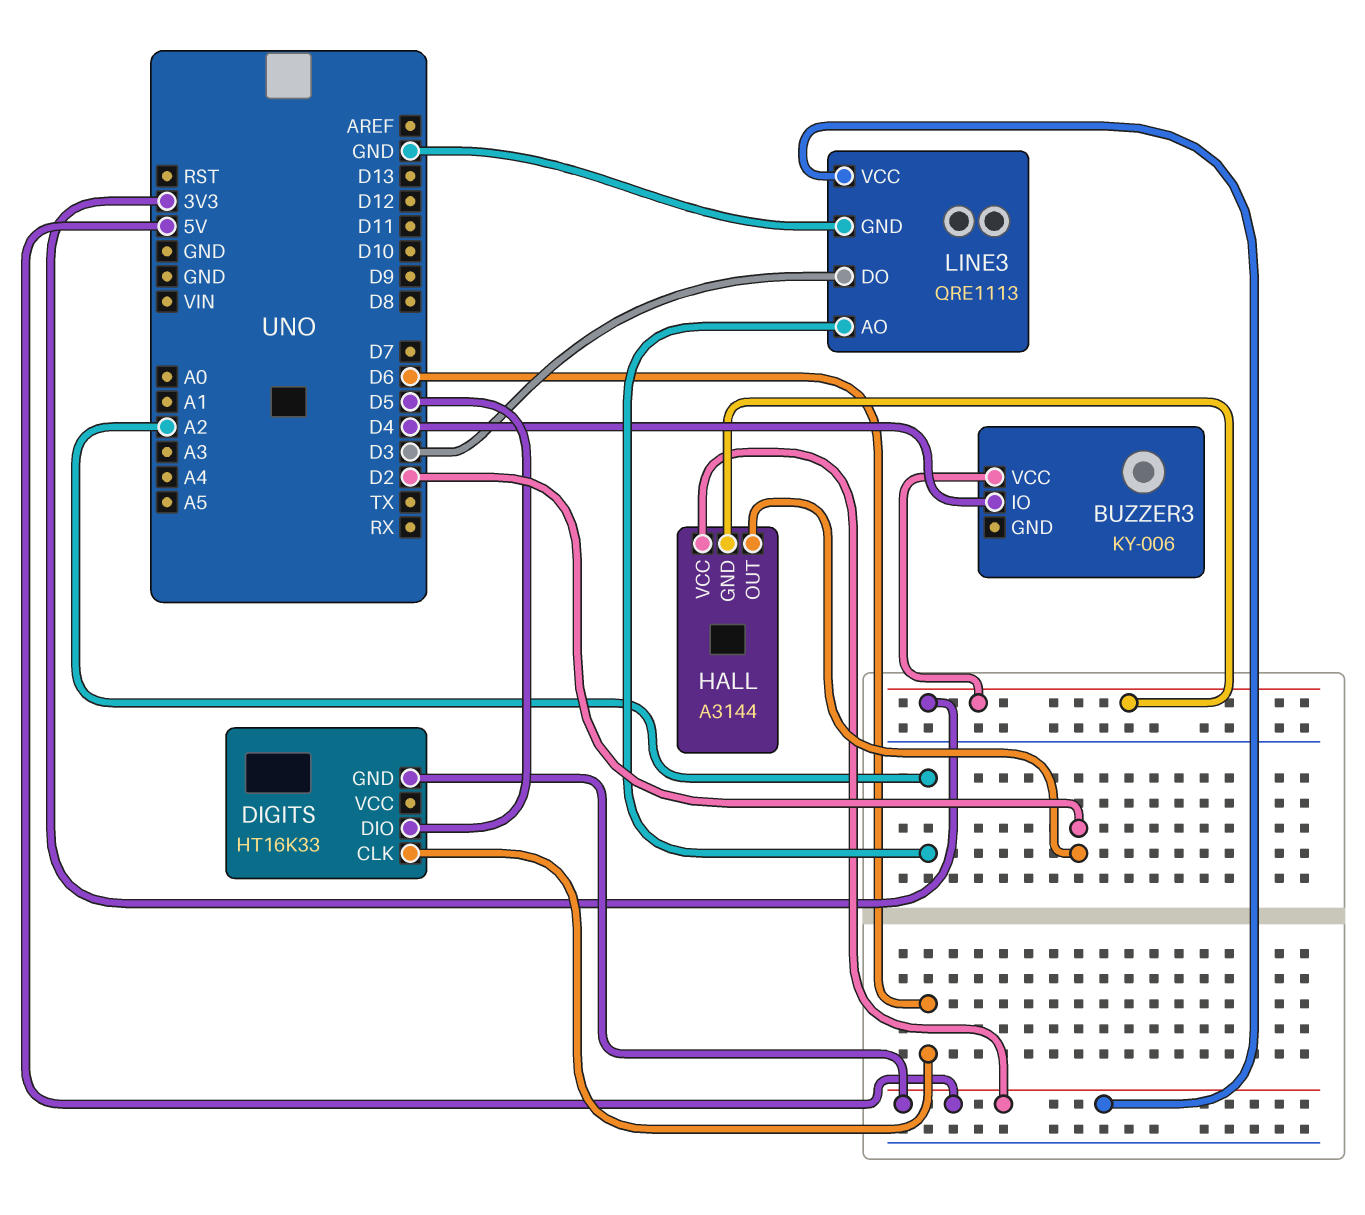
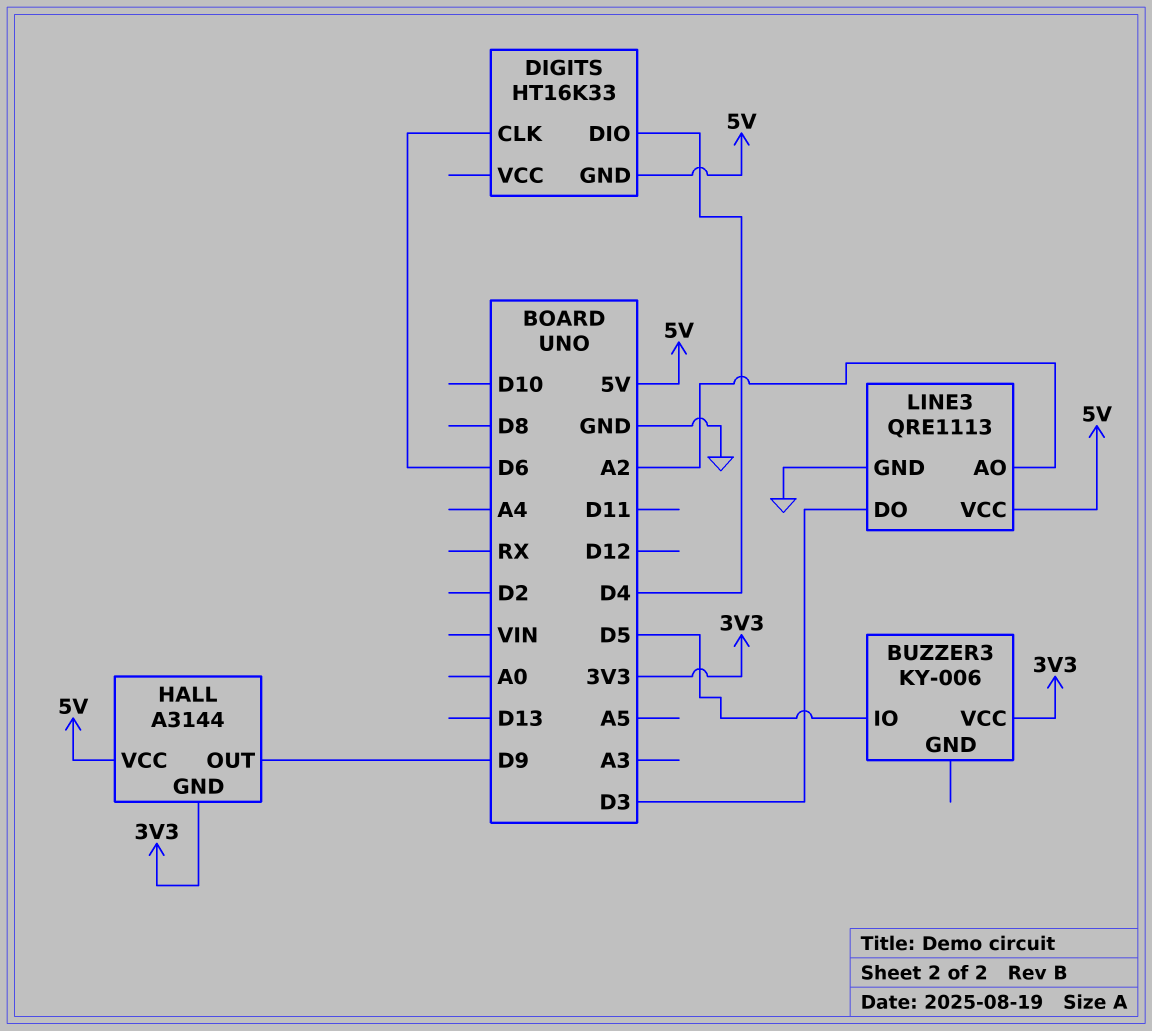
BUZZER3 pin IO: D4 -> D5
DIGITS pin DIO: D5 -> D4
HALL pin OUT: D2 -> D9

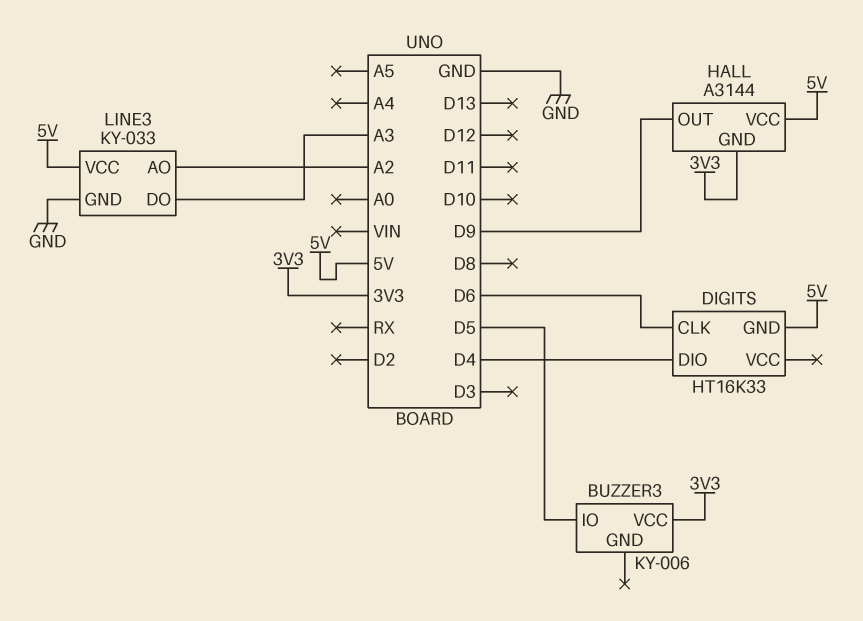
LINE3: QRE1113 -> KY-033
LINE3 pin DO: D3 -> A3

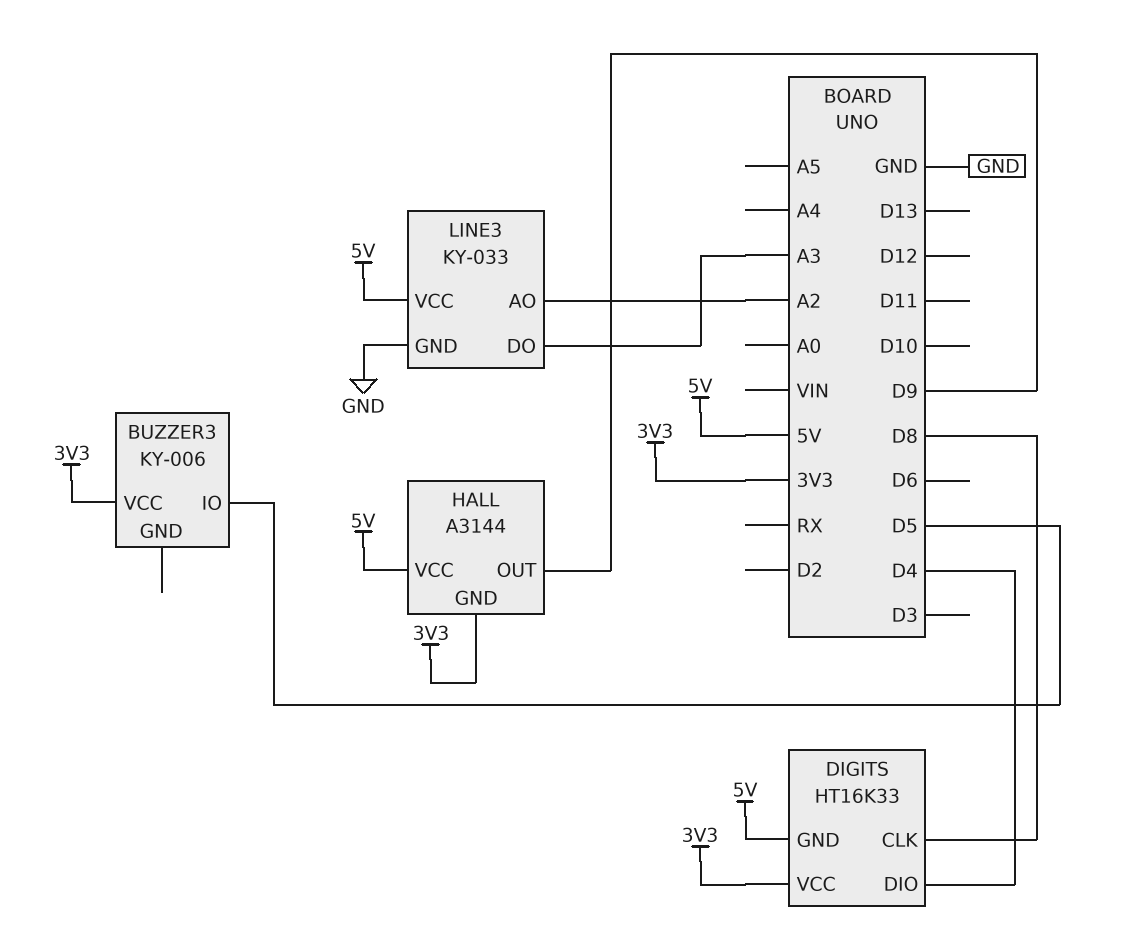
DIGITS pin CLK: D6 -> D8
DIGITS pin VCC: none -> 3V3

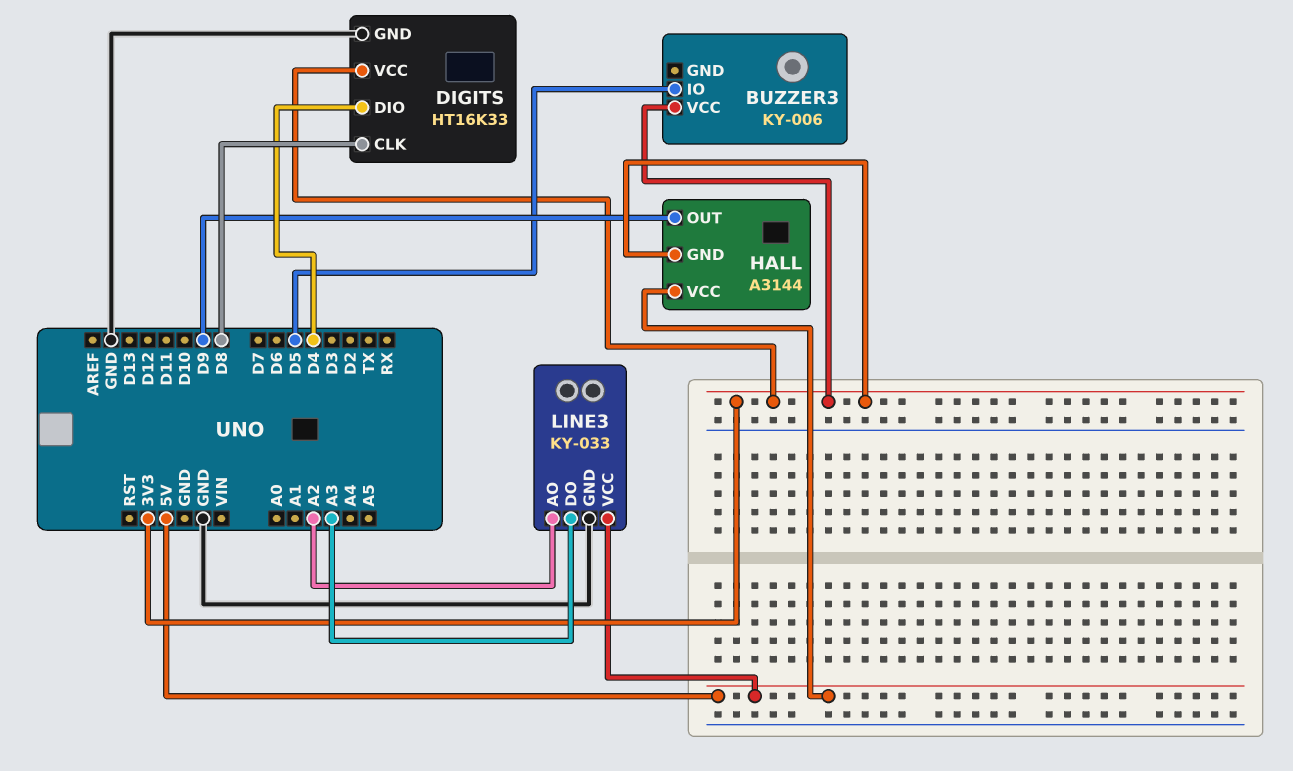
DIGITS pin GND: 5V -> GND

